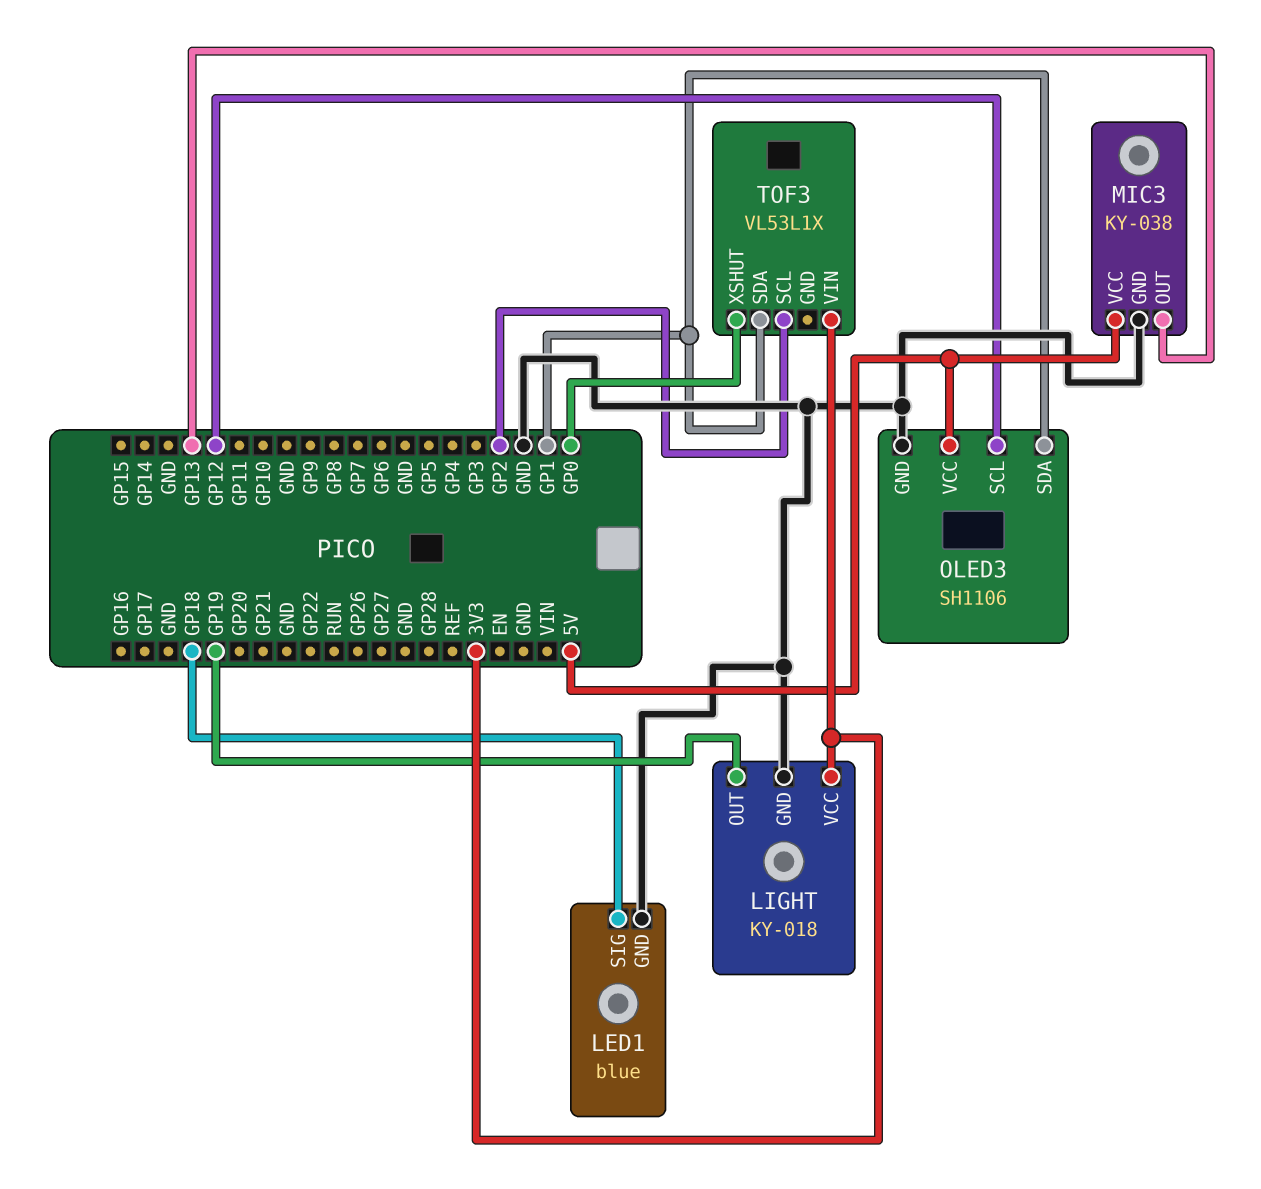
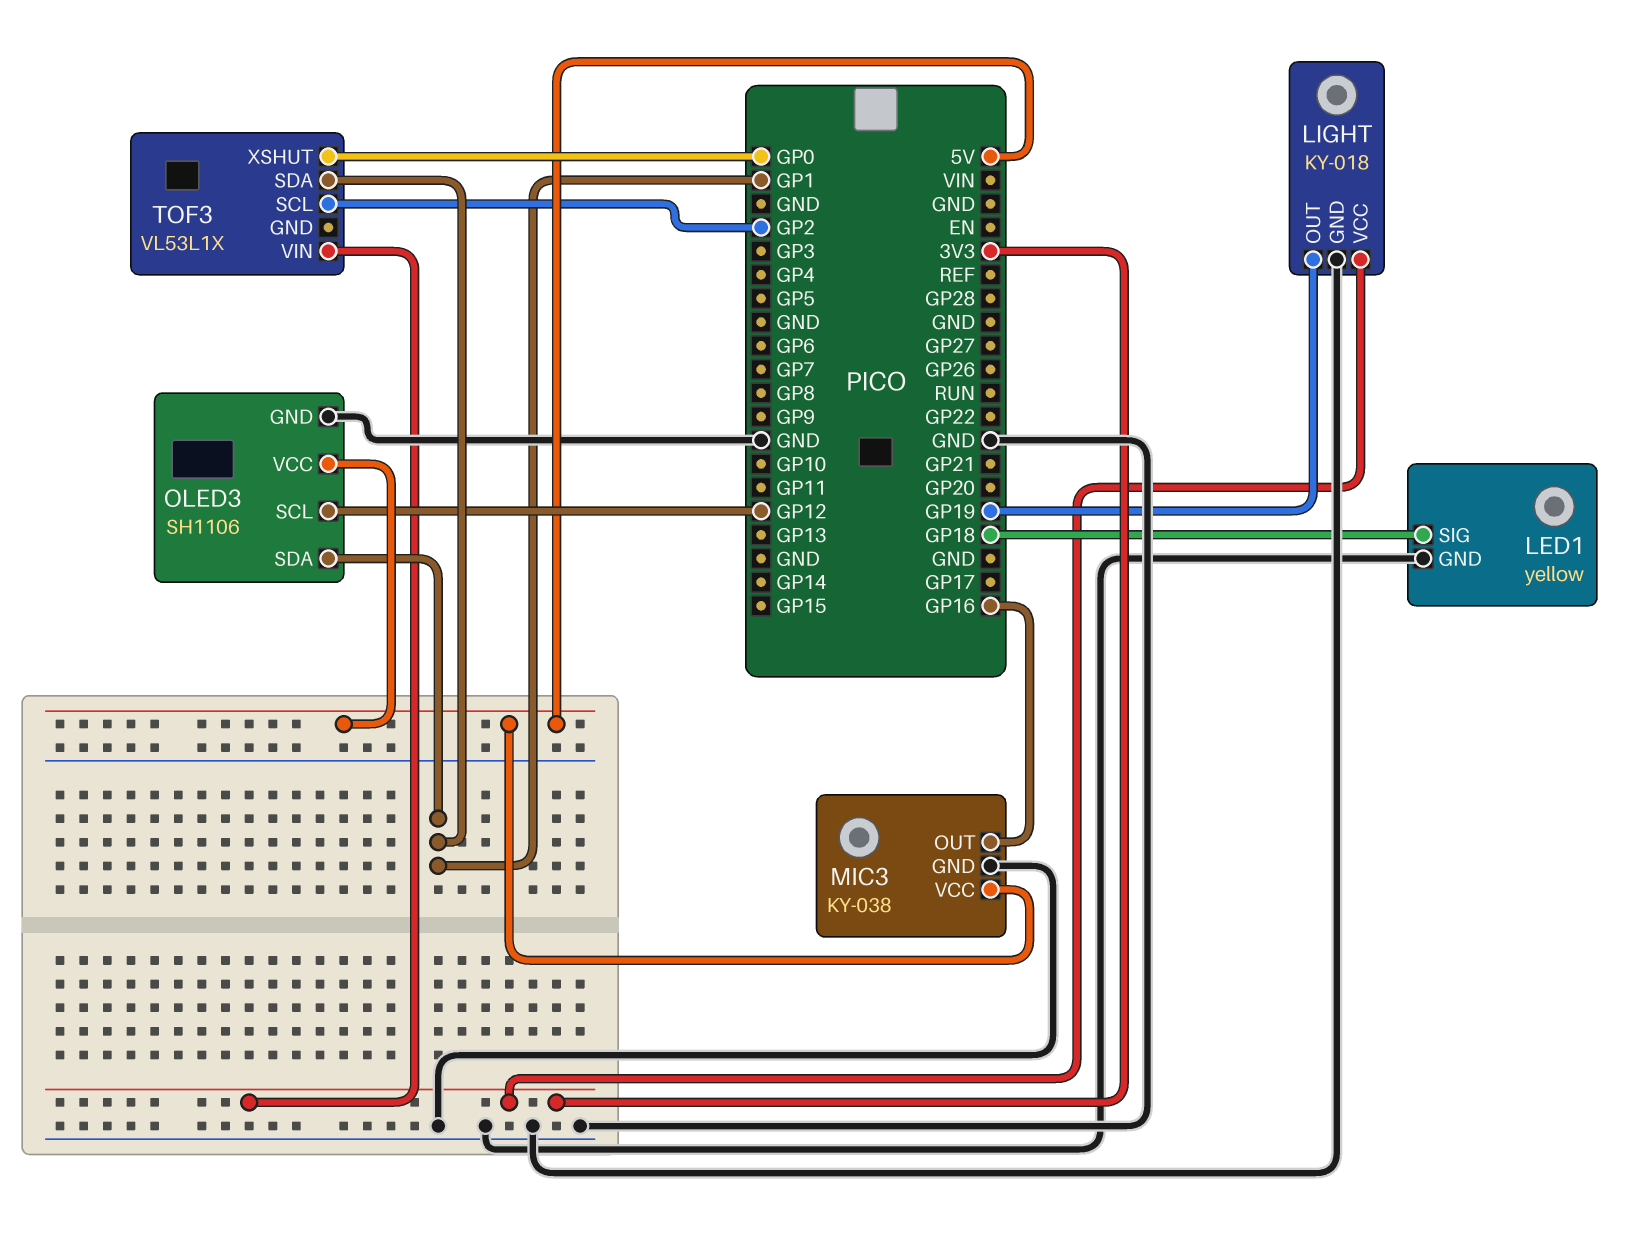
LED1: blue -> yellow
MIC3 pin OUT: GP13 -> GP16

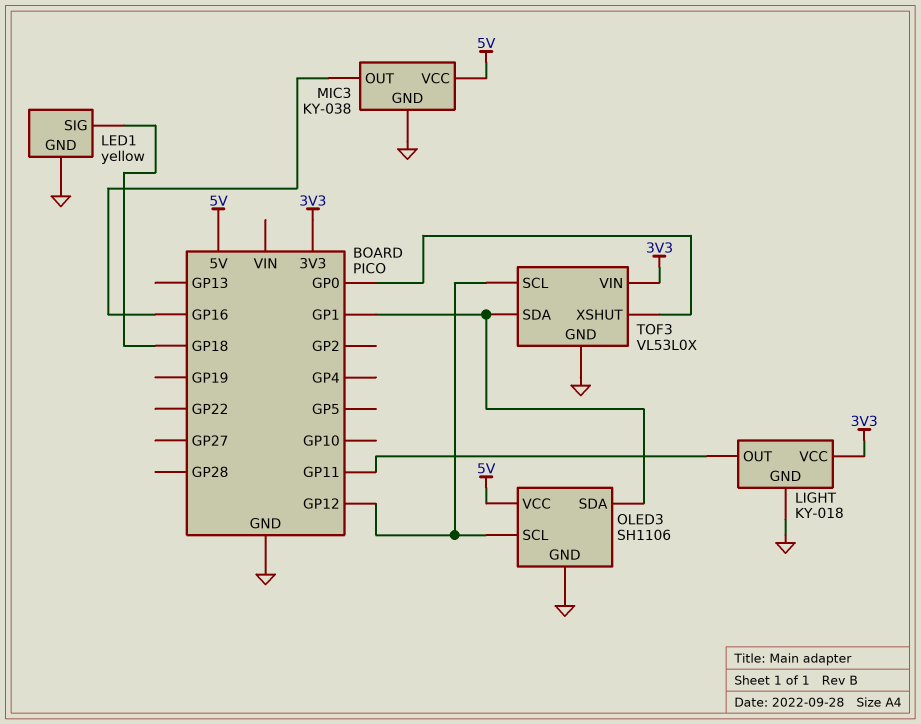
LIGHT pin OUT: GP19 -> GP11
TOF3: VL53L1X -> VL53L0X
TOF3 pin GND: none -> GND
TOF3 pin SCL: GP2 -> GP12

